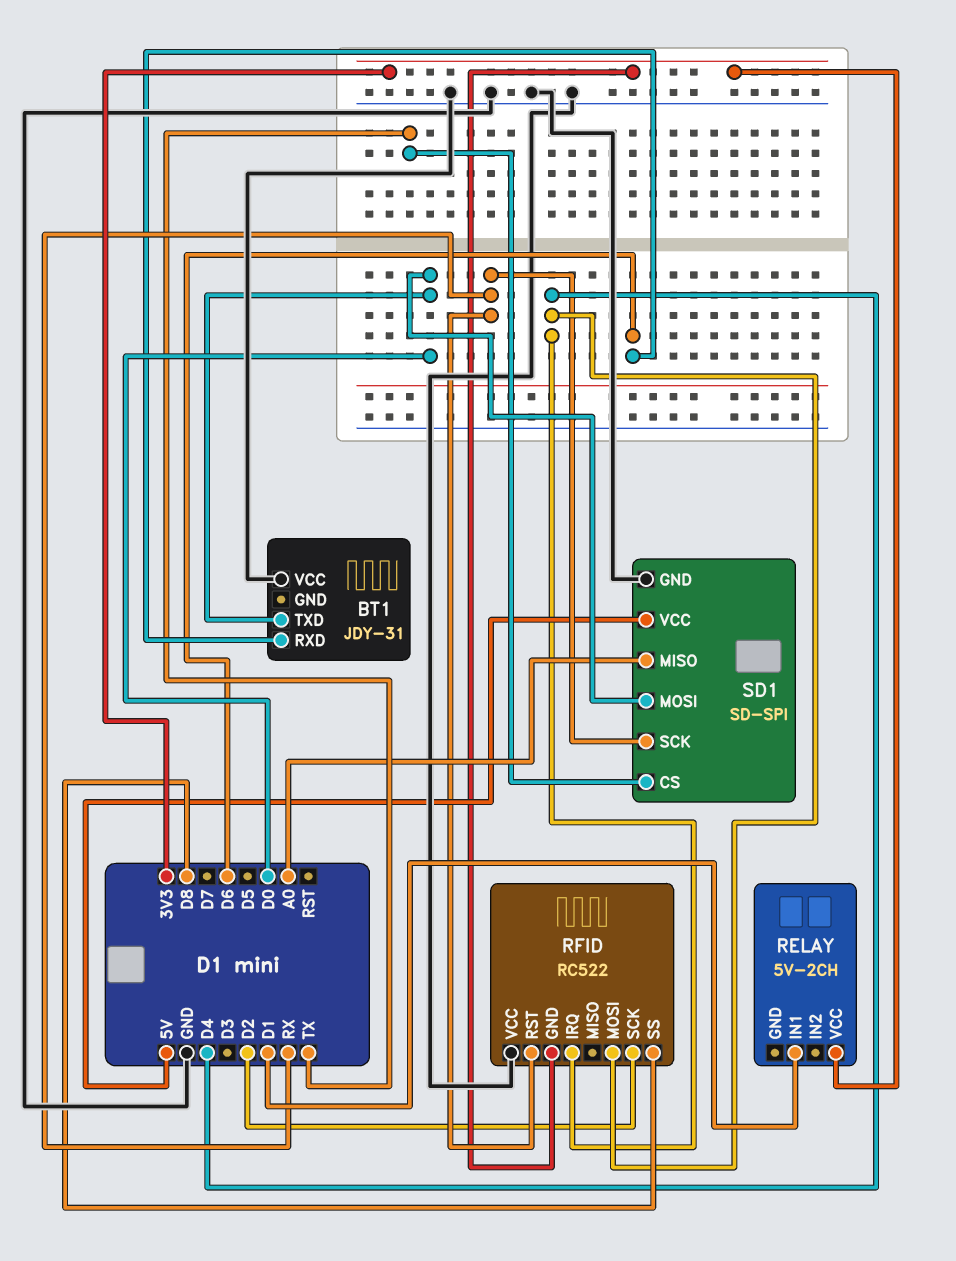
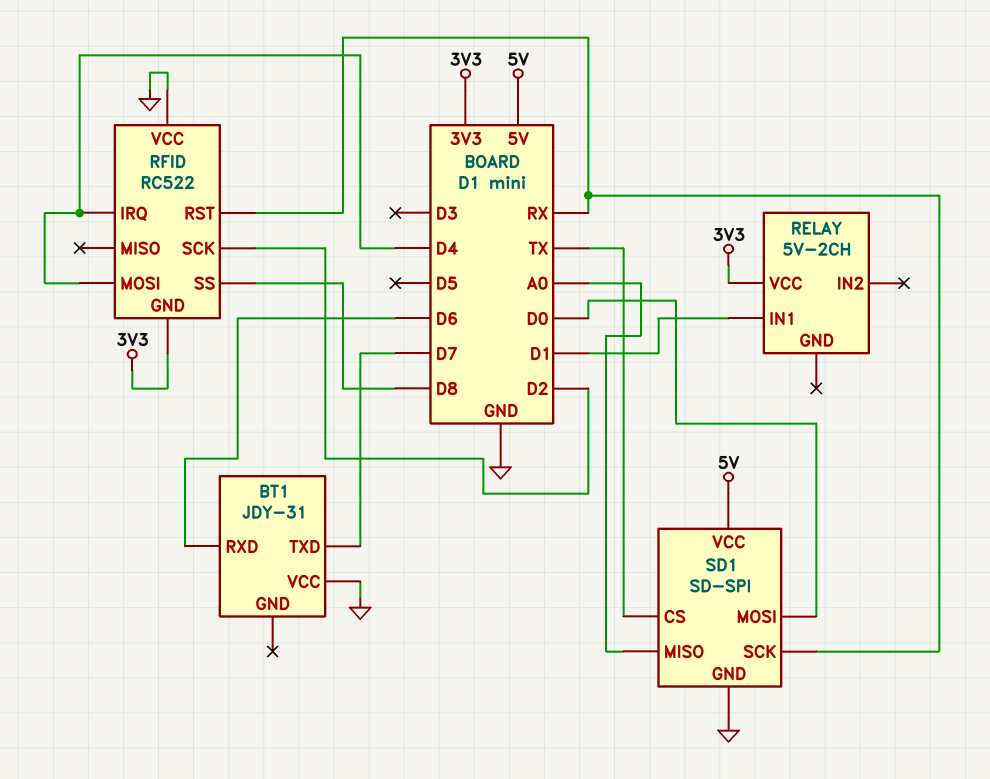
BT1 pin TXD: D0 -> D7

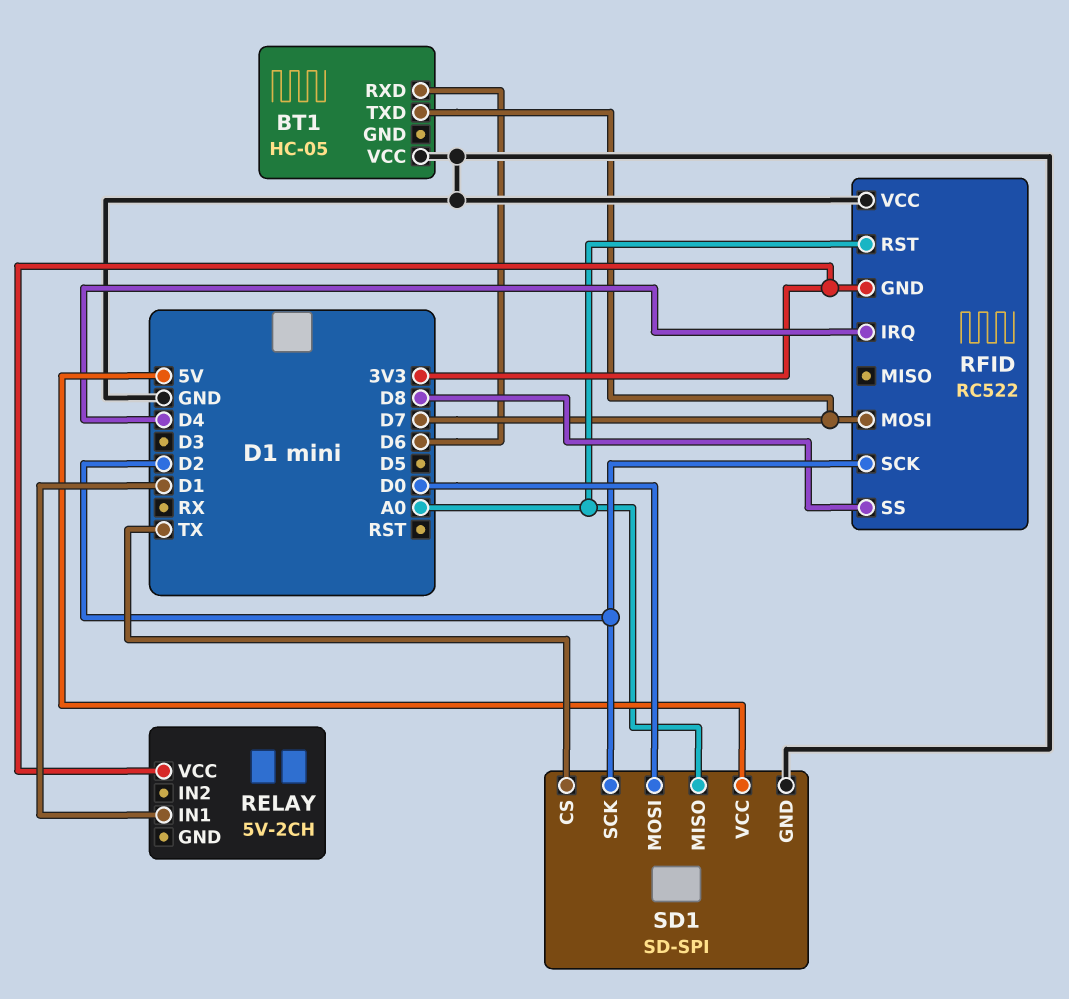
BT1: JDY-31 -> HC-05
RFID pin MOSI: D4 -> D7
RFID pin RST: RX -> A0
SD1 pin SCK: RX -> D2

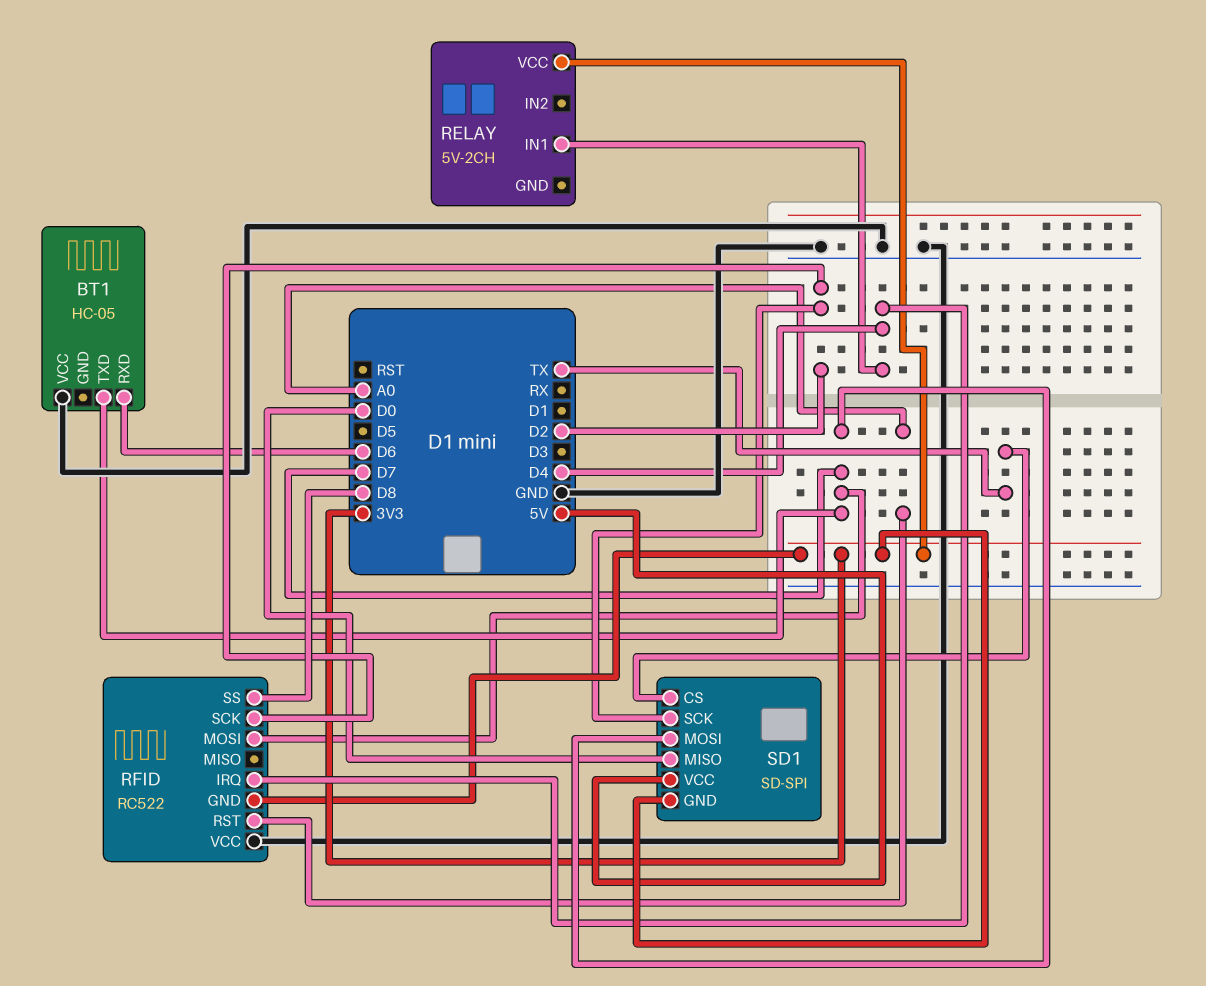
RELAY pin IN1: D1 -> D4
SD1 pin GND: GND -> 3V3
SD1 pin MISO: A0 -> D0
SD1 pin MOSI: D0 -> D7

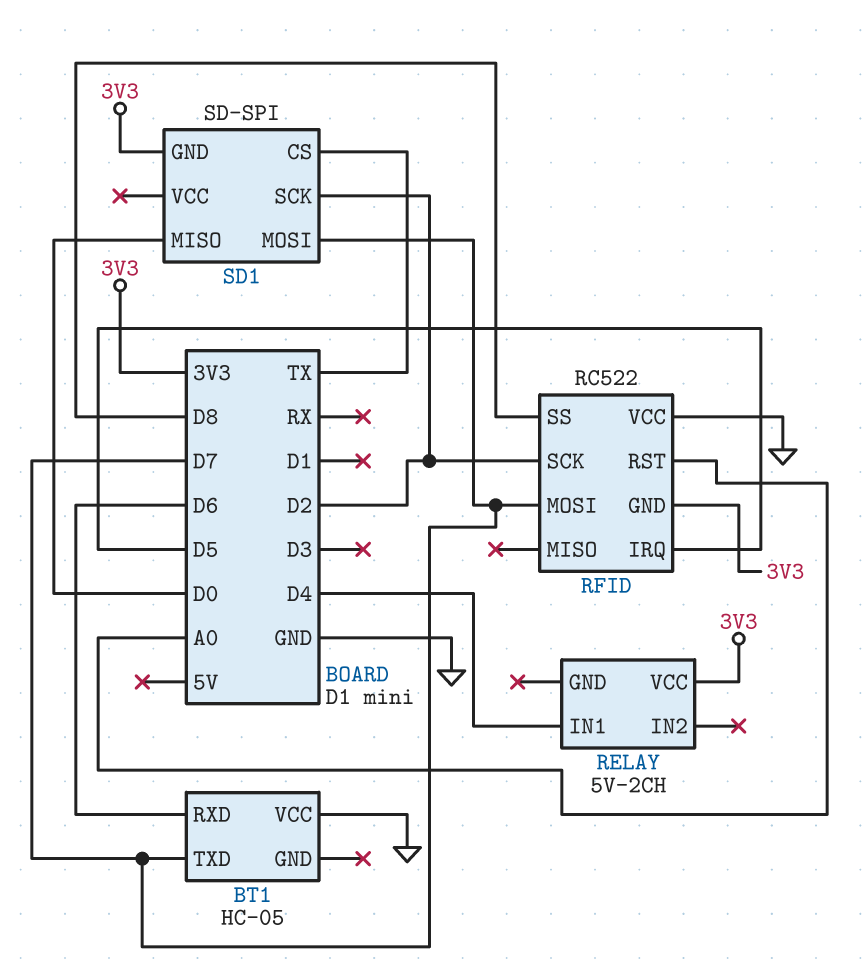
RFID pin IRQ: D4 -> D5
SD1 pin VCC: 5V -> none

